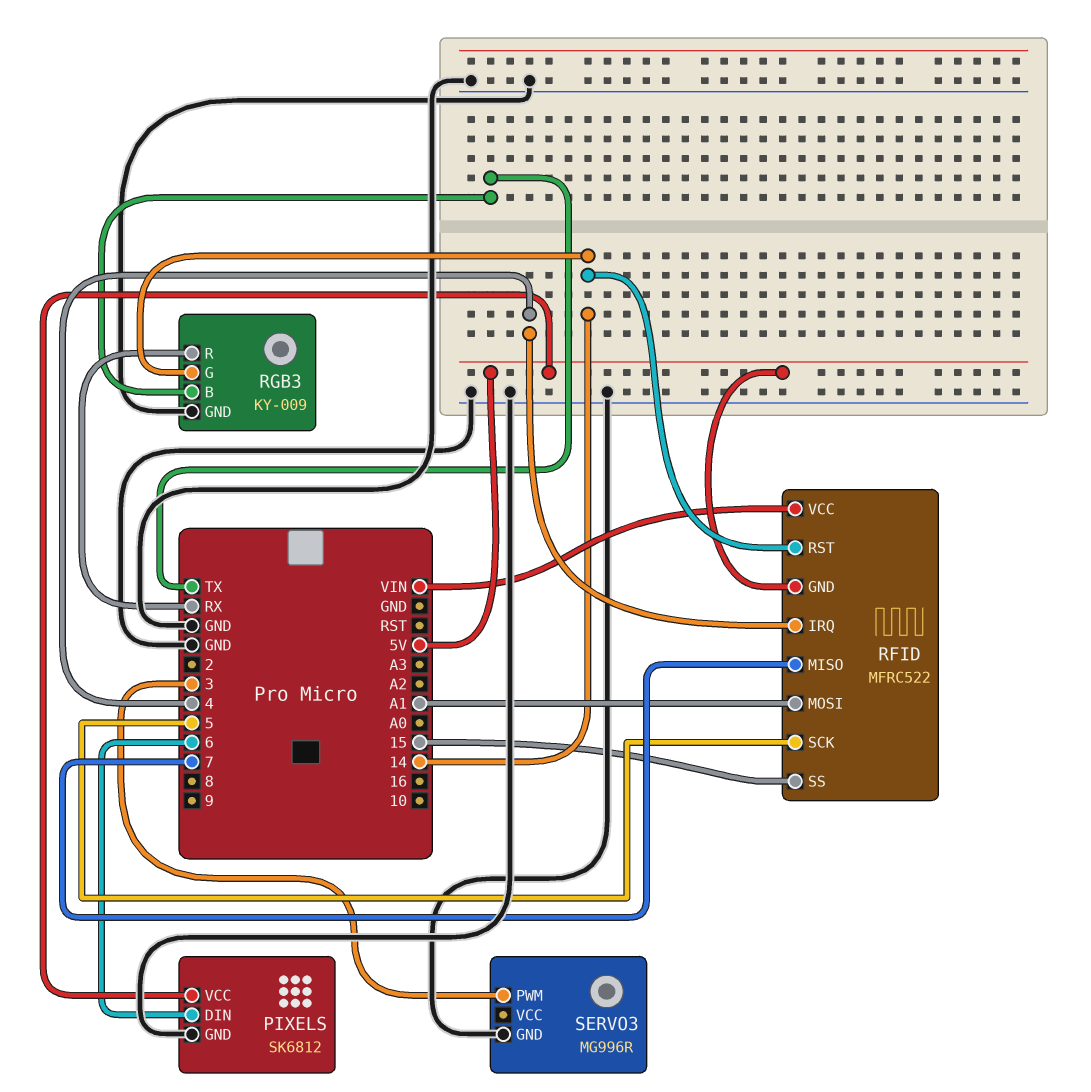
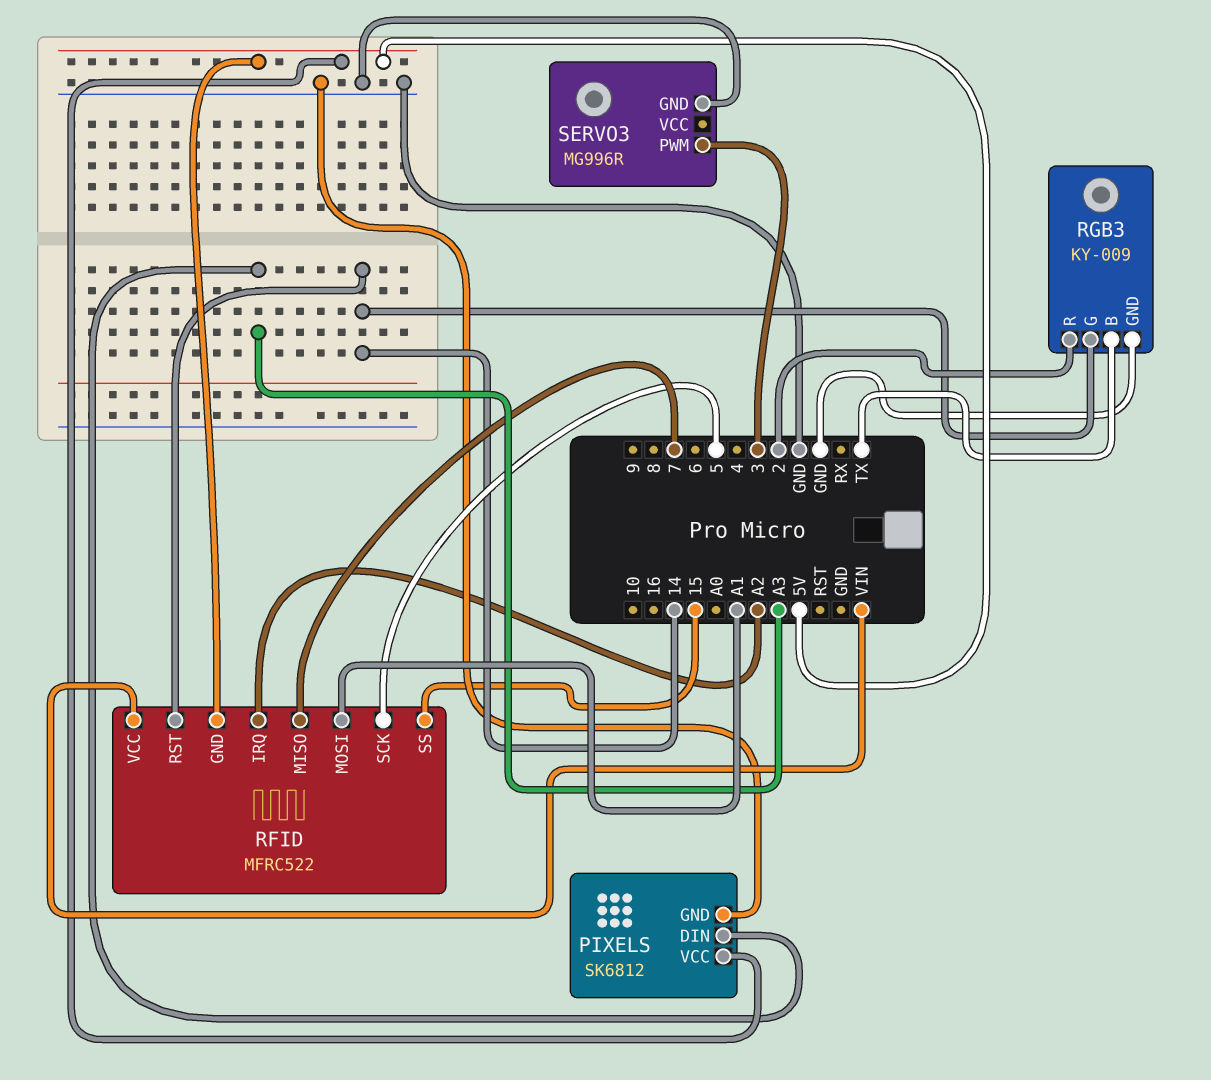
PIXELS pin DIN: 6 -> A3
RFID pin IRQ: 4 -> A2
RGB3 pin R: RX -> 2

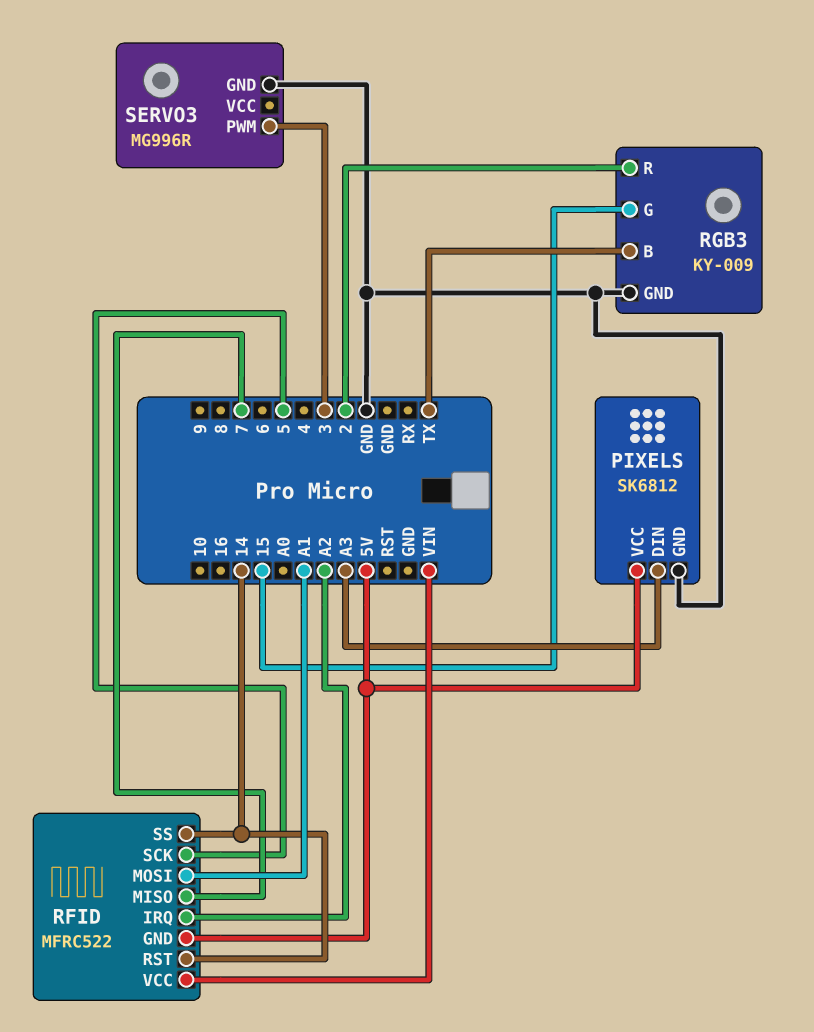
RFID pin SS: 15 -> 14
RGB3 pin G: 14 -> 15

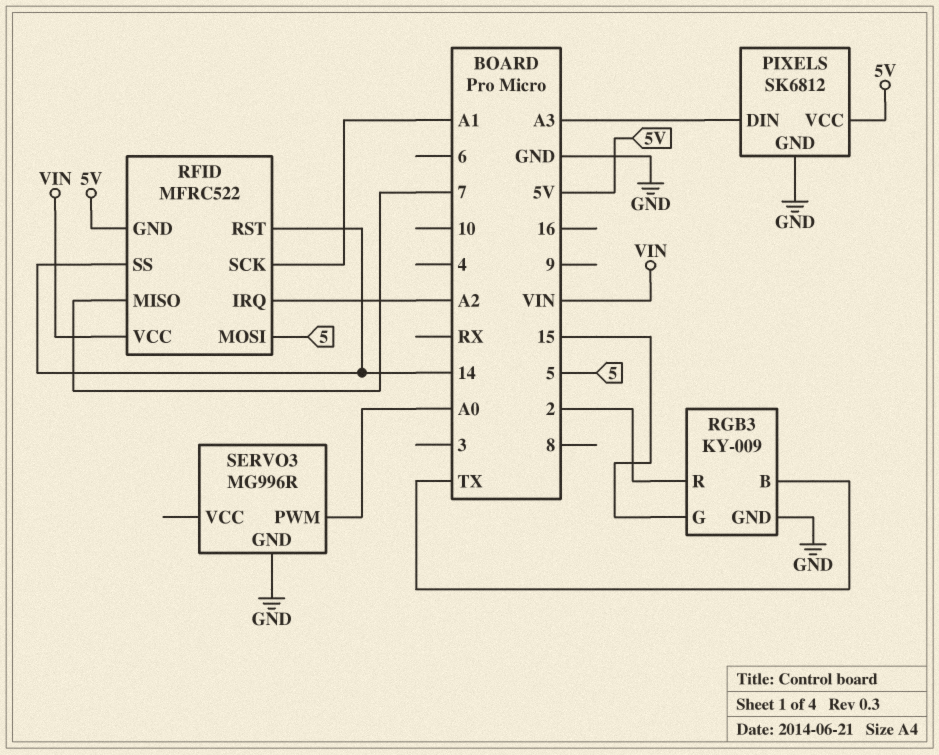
RFID pin MOSI: A1 -> 5
RFID pin SCK: 5 -> A1
SERVO3 pin PWM: 3 -> A0

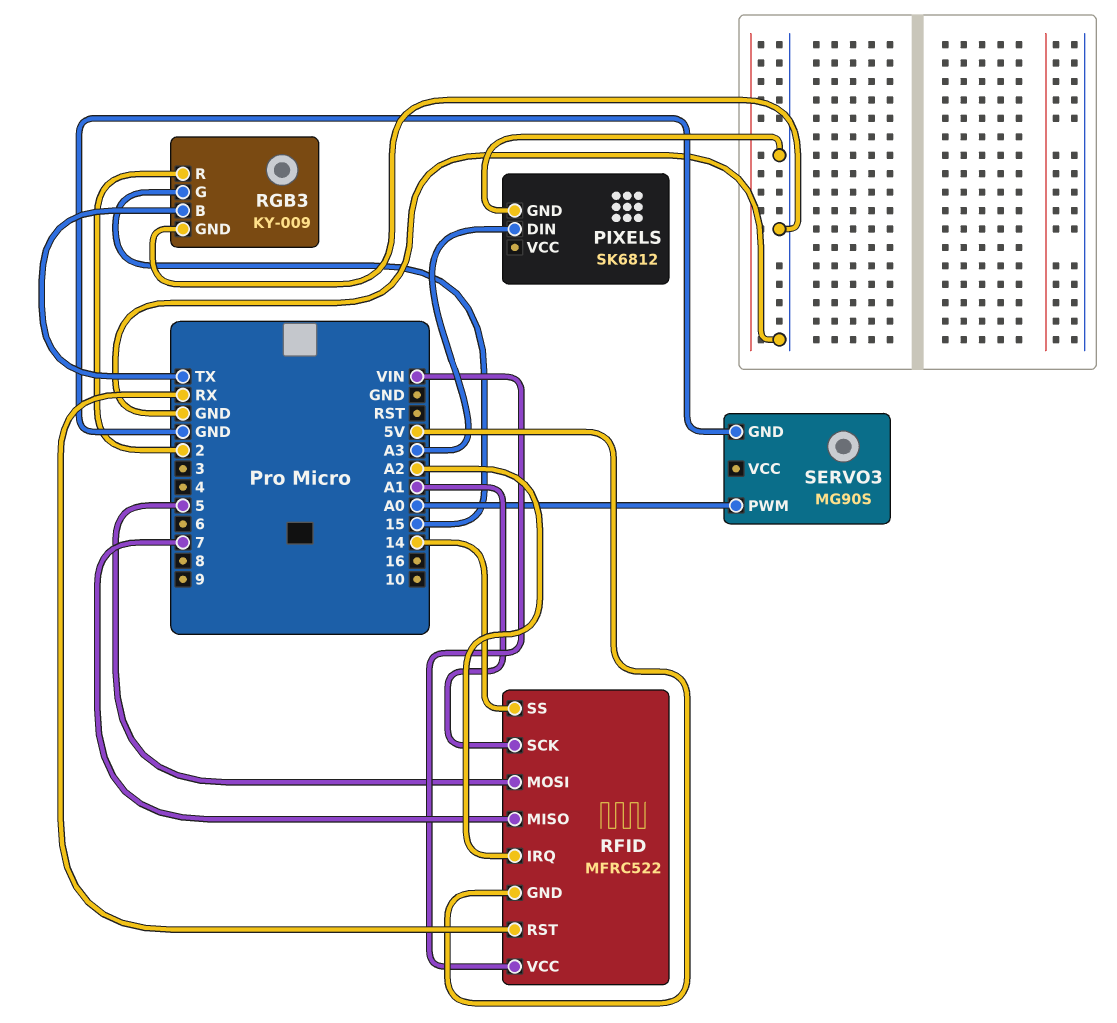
PIXELS pin VCC: 5V -> none
RFID pin RST: 14 -> RX
SERVO3: MG996R -> MG90S

